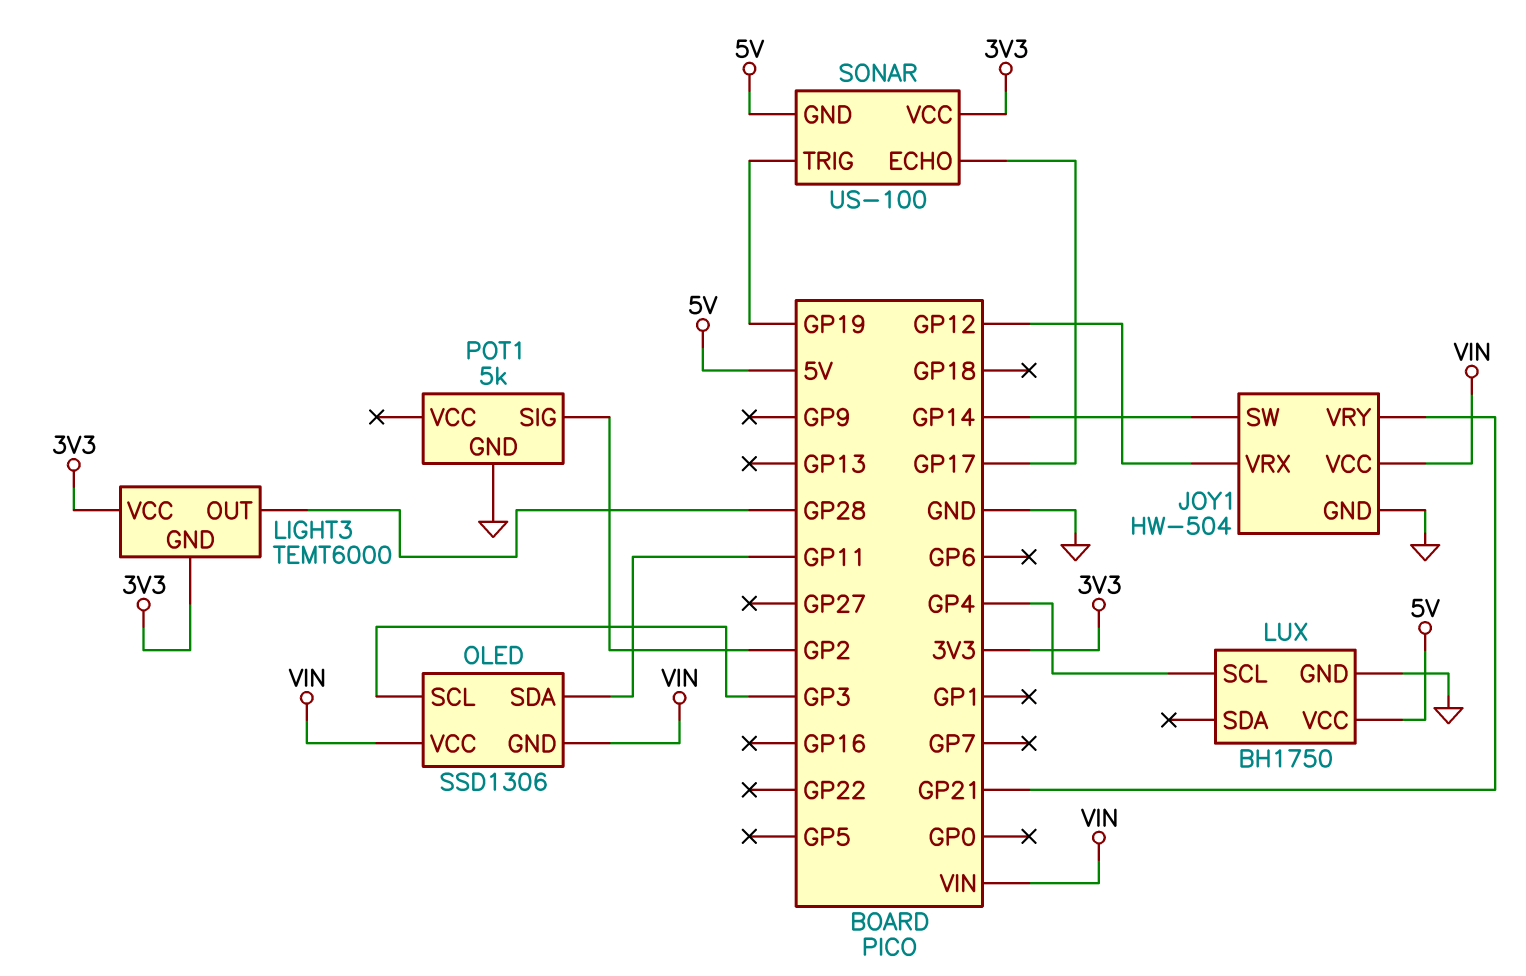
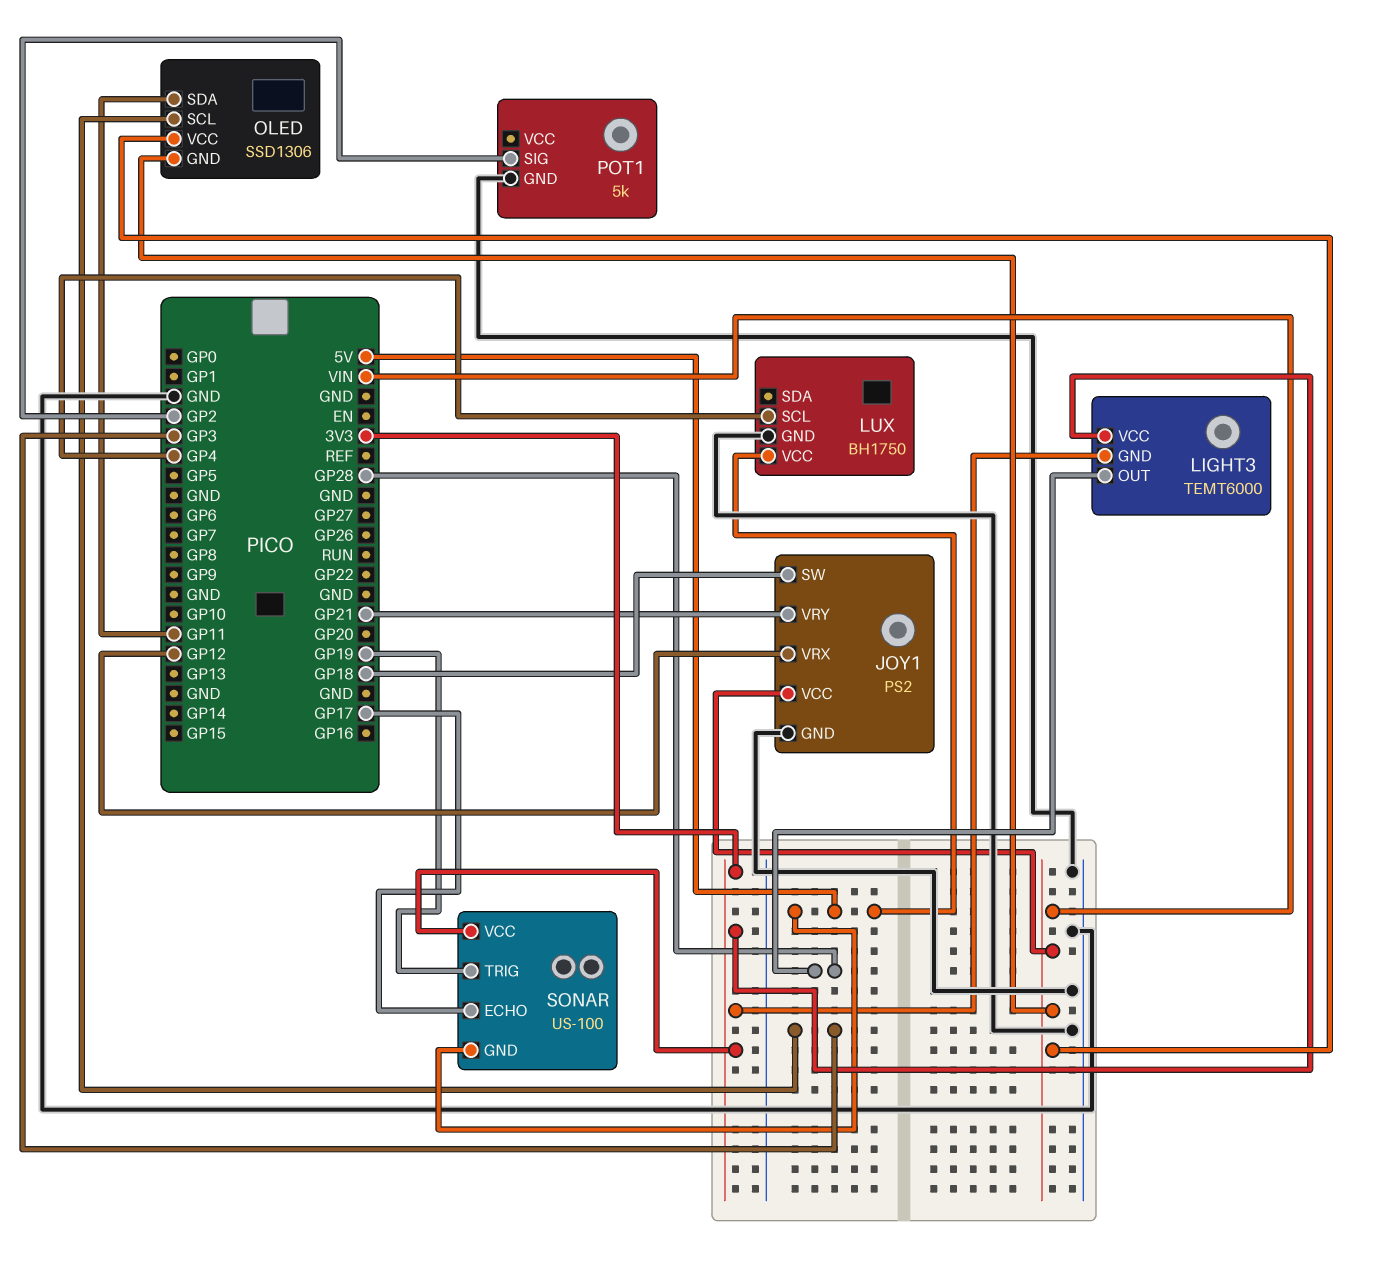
JOY1: HW-504 -> PS2
JOY1 pin SW: GP14 -> GP18

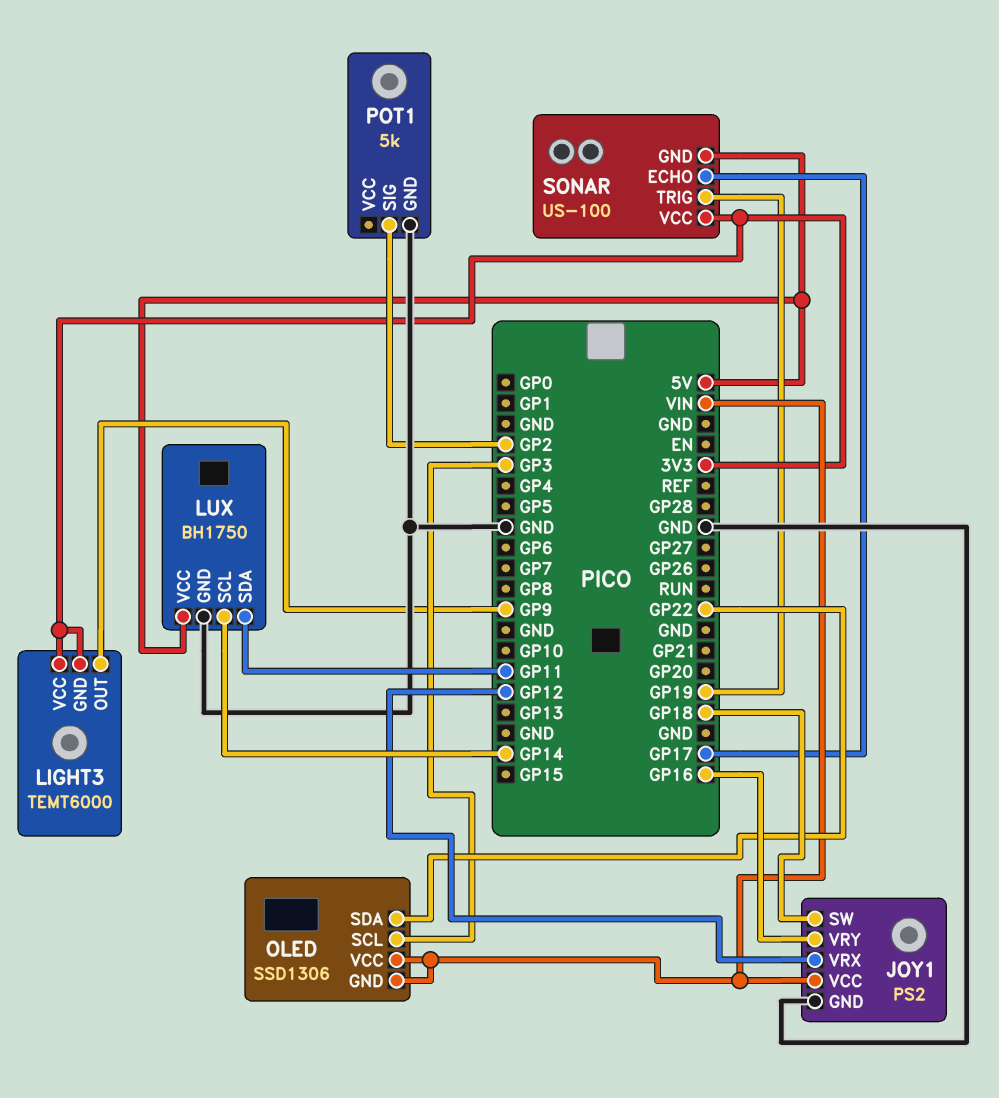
JOY1 pin VRY: GP21 -> GP16
LIGHT3 pin OUT: GP28 -> GP9
LUX pin SCL: GP4 -> GP14
LUX pin SDA: none -> GP11
OLED pin SDA: GP11 -> GP22

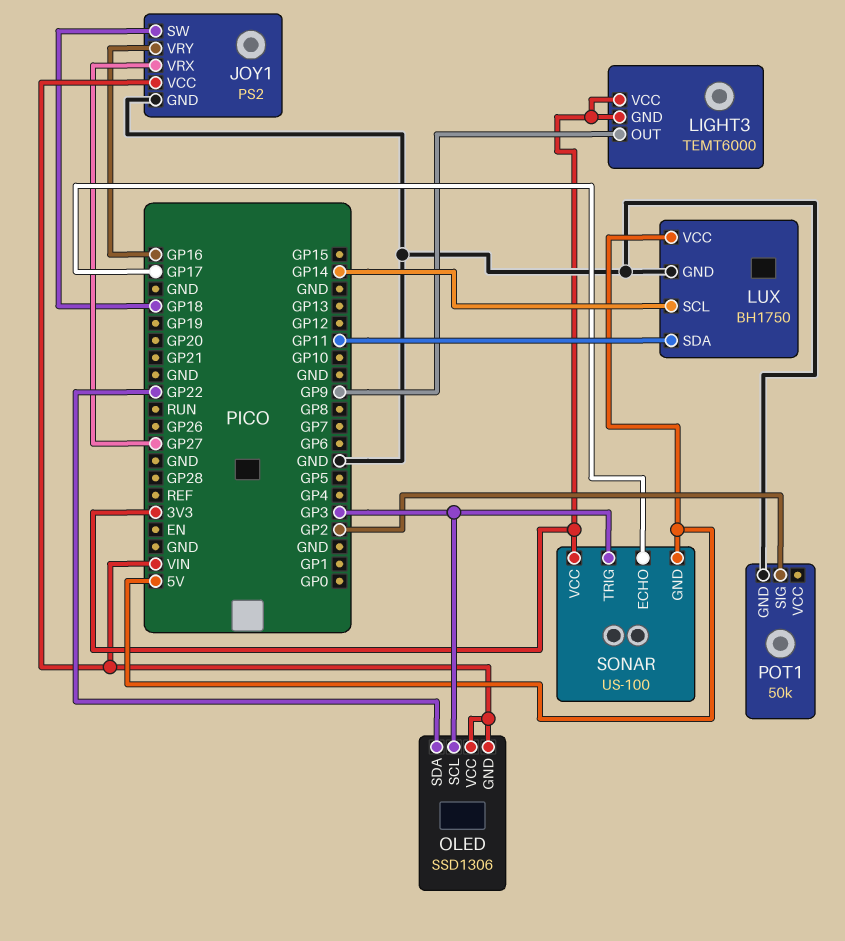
JOY1 pin VRX: GP12 -> GP27
POT1: 5k -> 50k
SONAR pin TRIG: GP19 -> GP3

